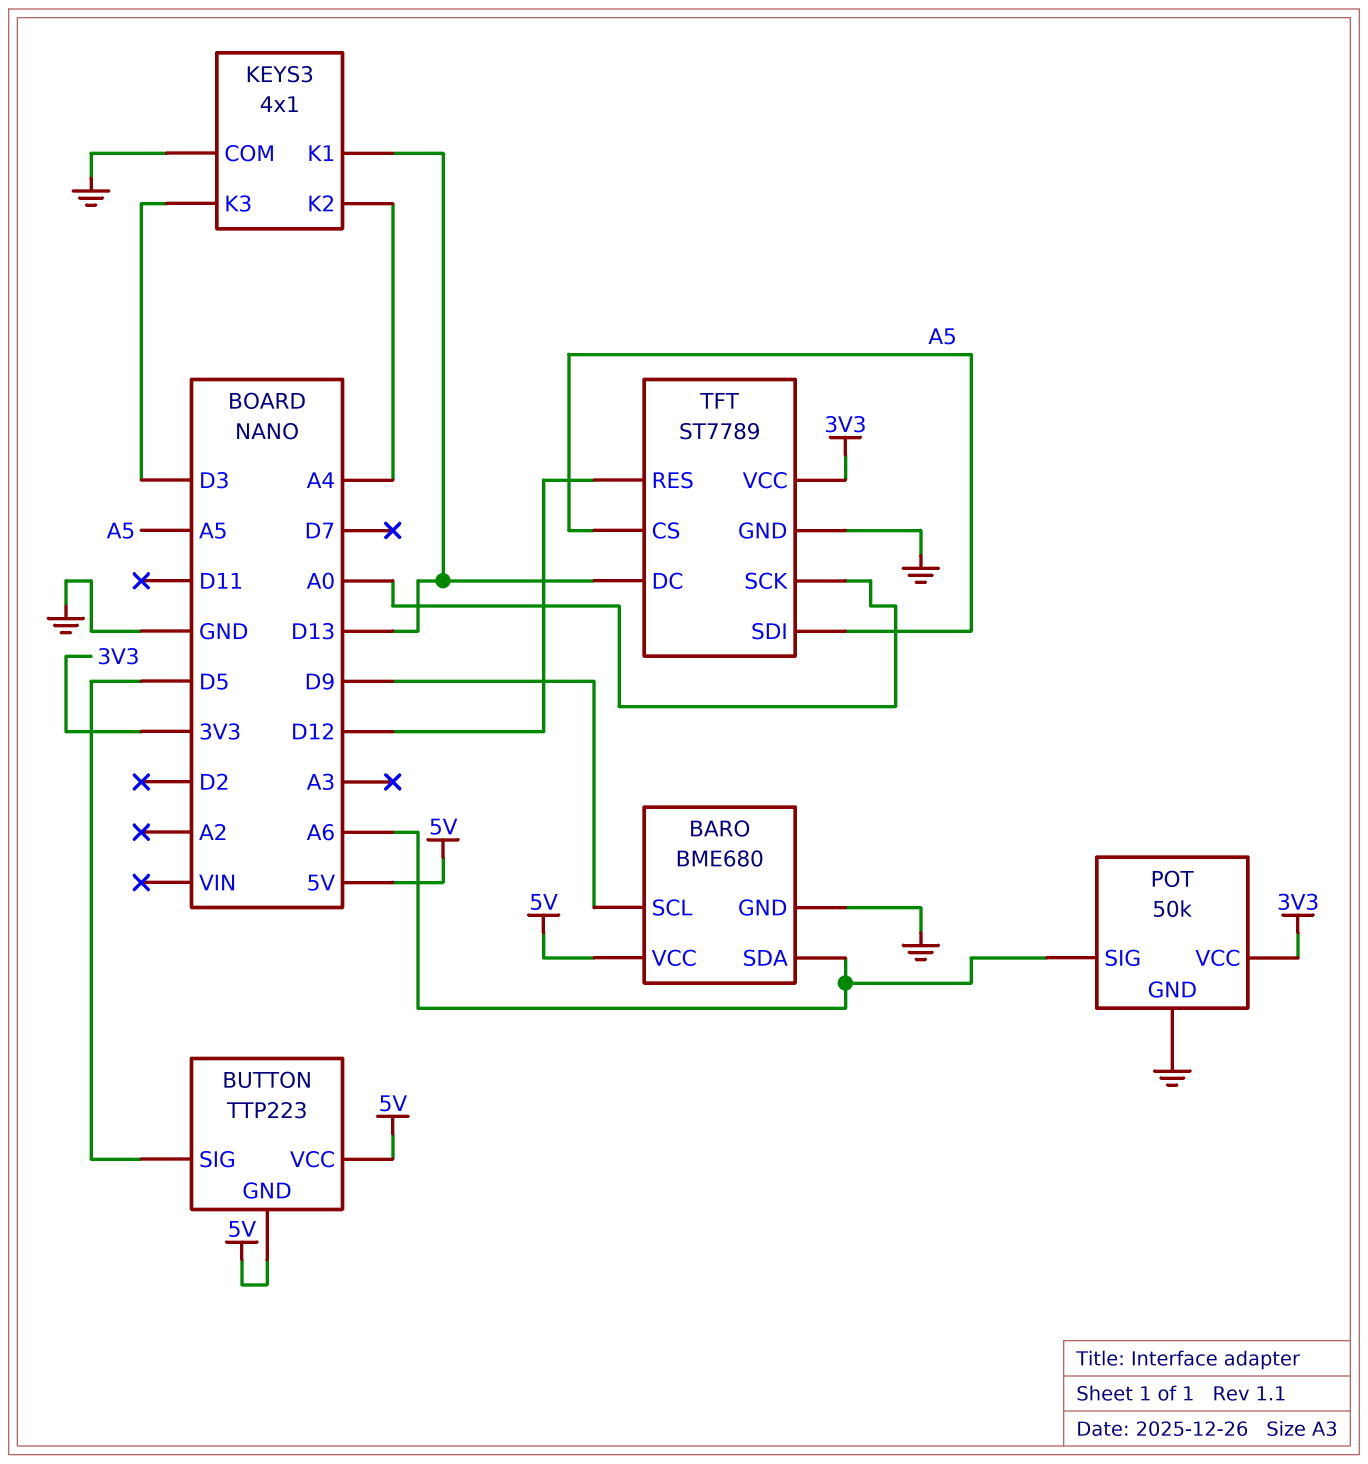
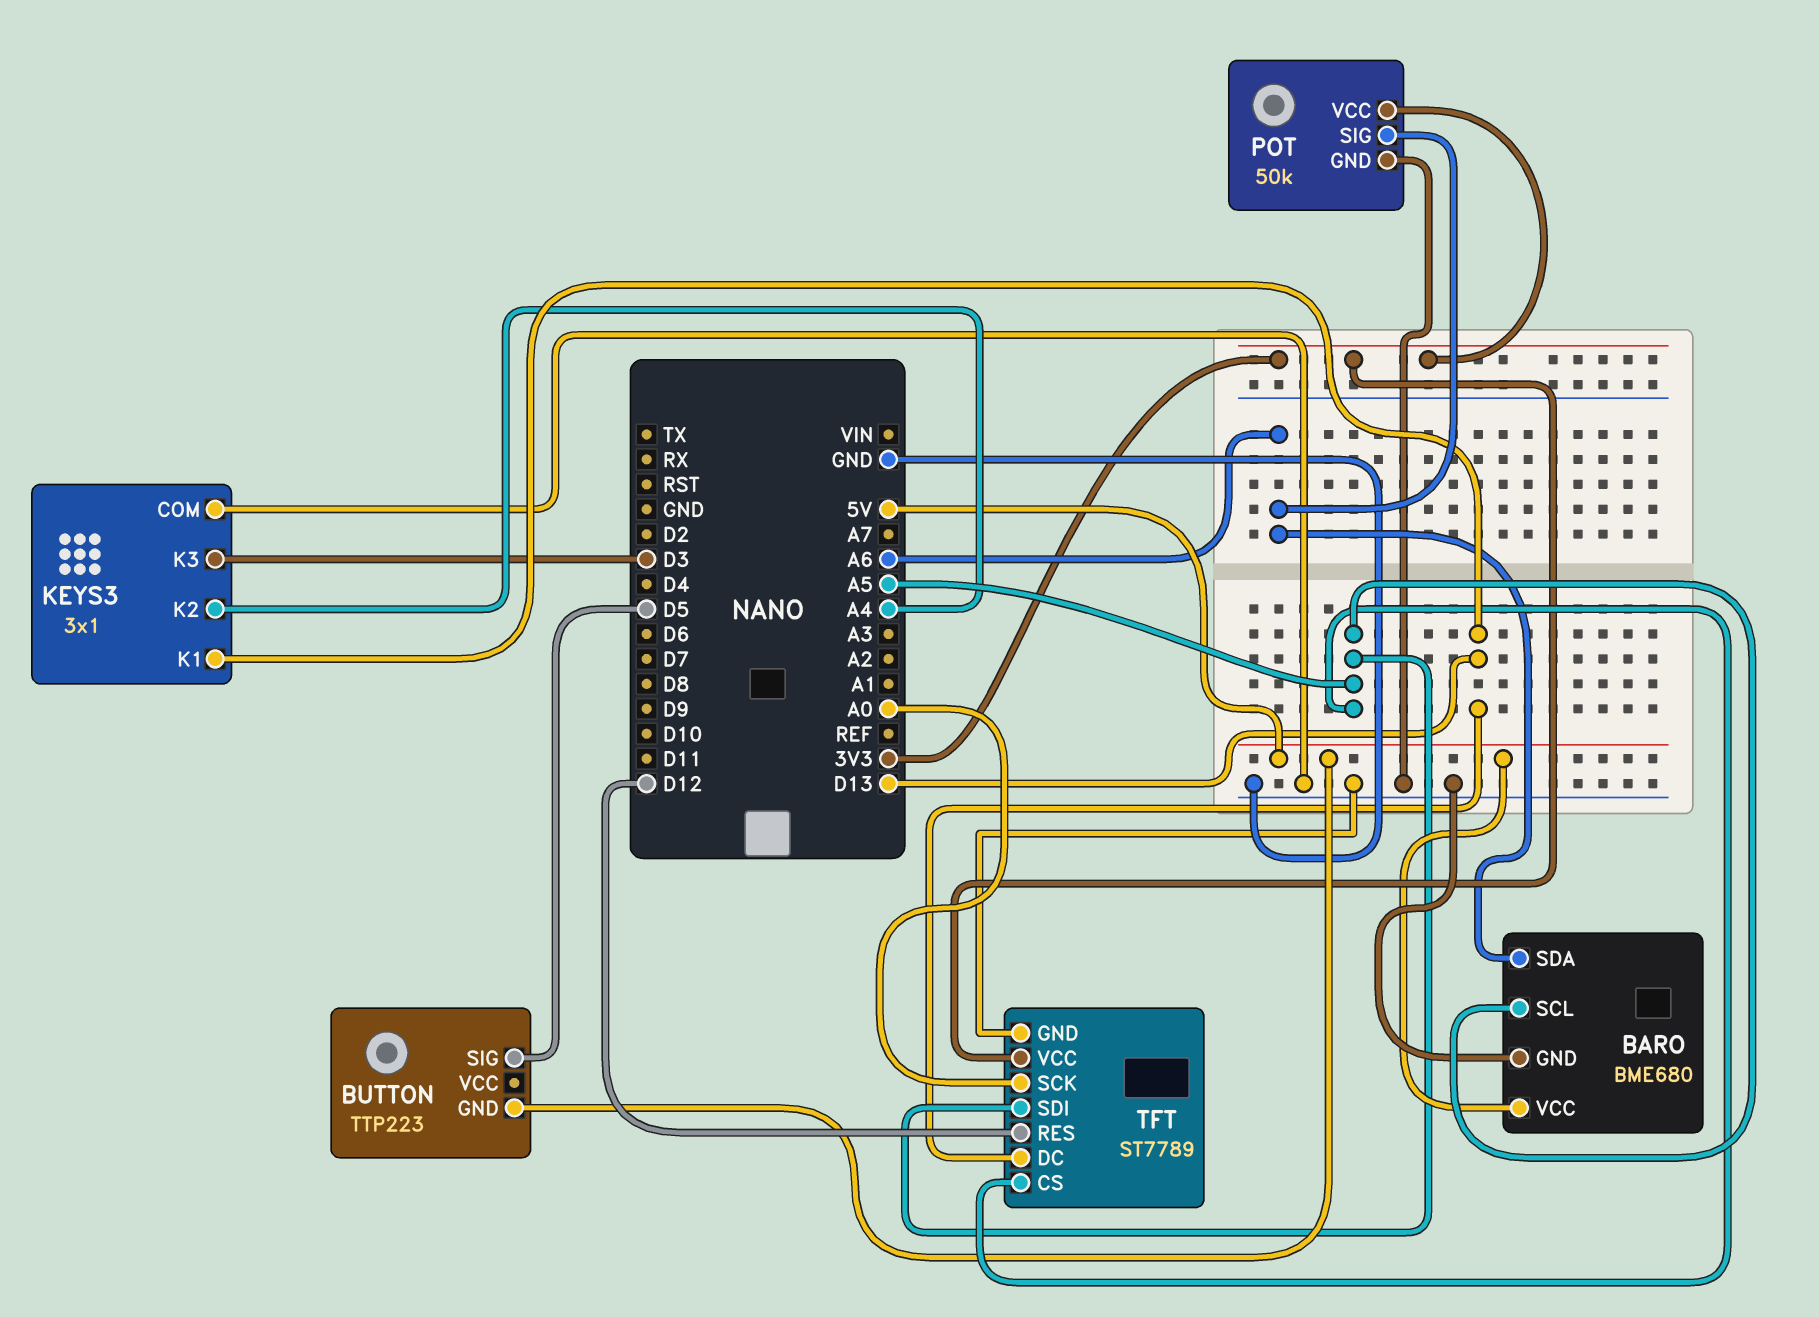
BARO pin SCL: D9 -> A5
BUTTON pin VCC: 5V -> none
KEYS3: 4x1 -> 3x1

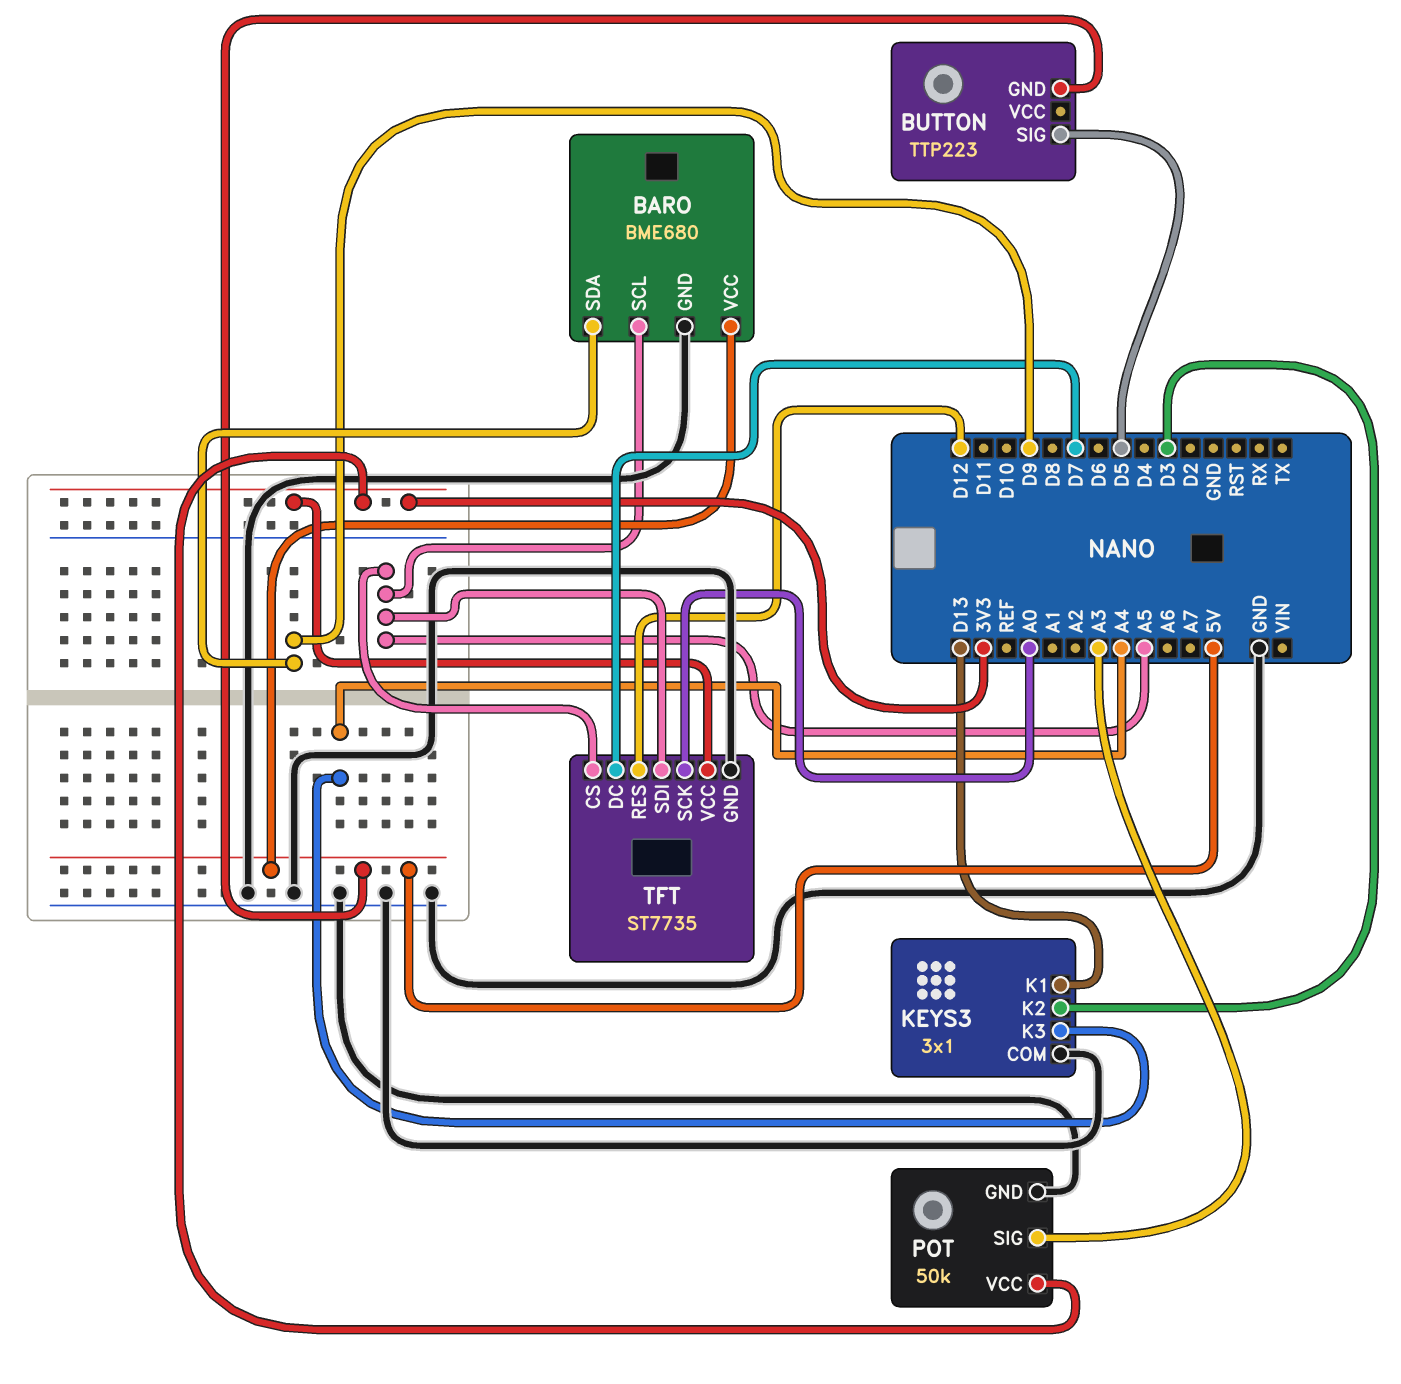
BARO pin SDA: A6 -> D9
KEYS3 pin K2: A4 -> D3
KEYS3 pin K3: D3 -> A4
POT pin SIG: A6 -> A3
TFT: ST7789 -> ST7735
TFT pin DC: D13 -> D7

